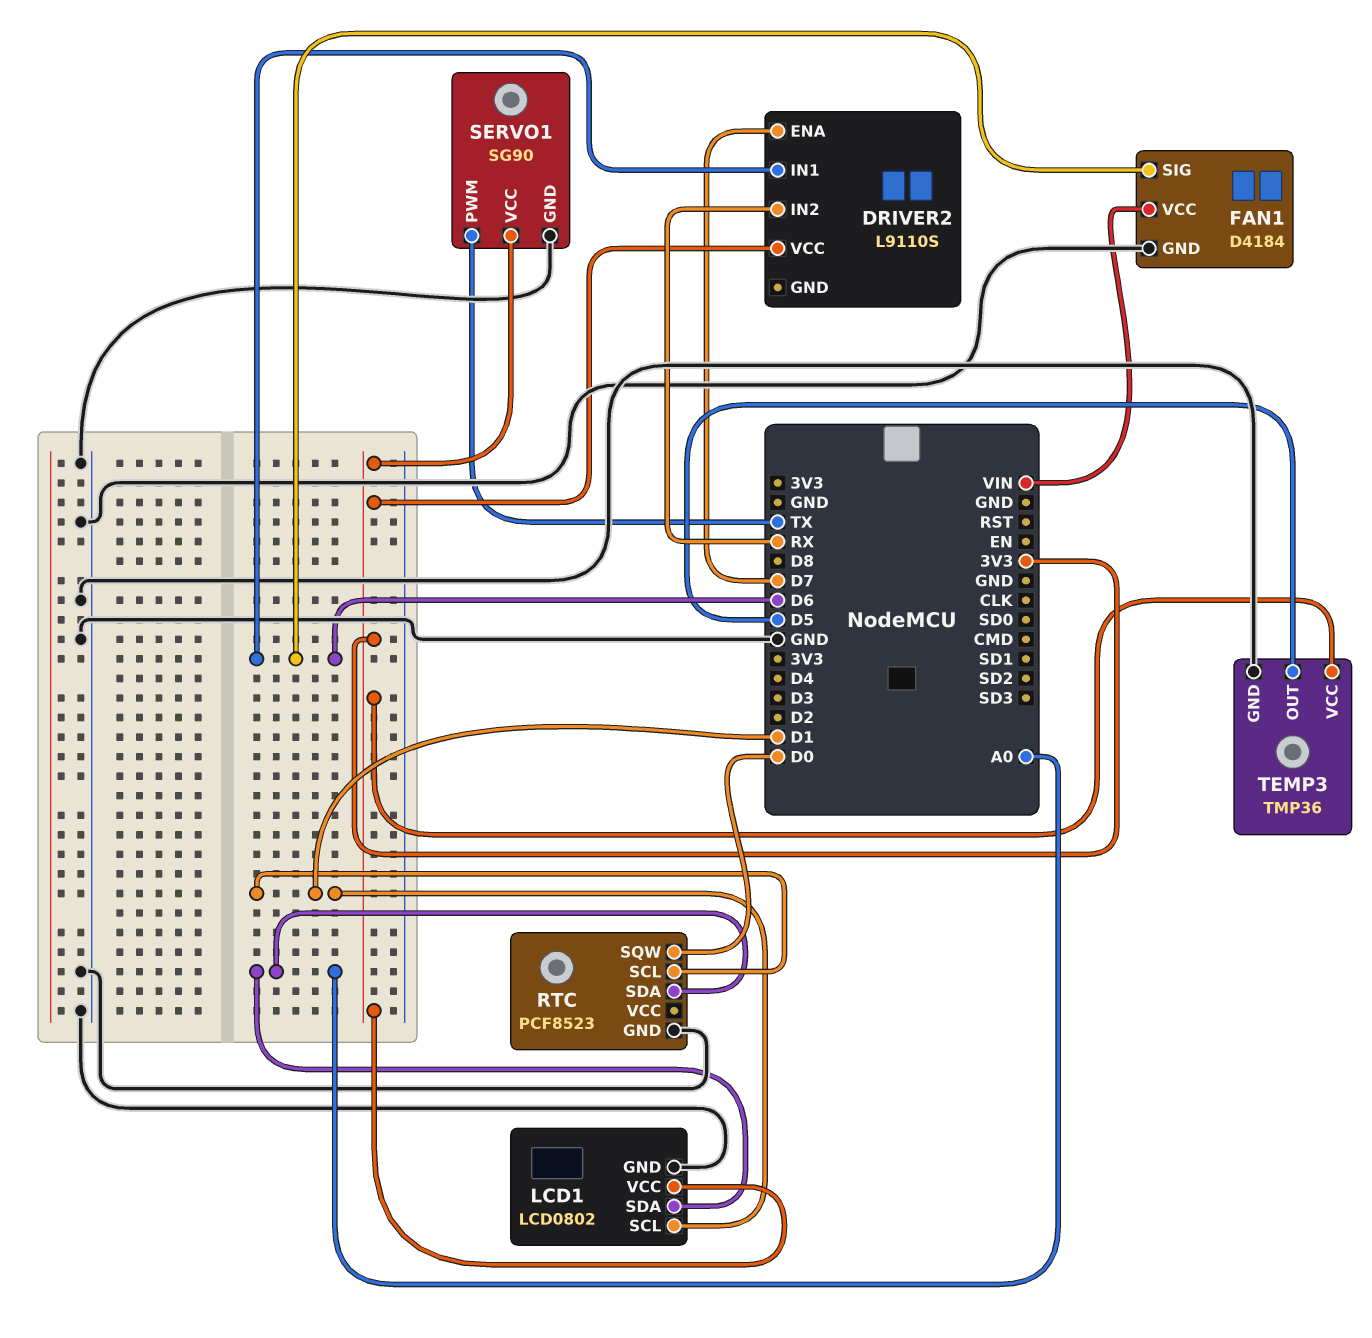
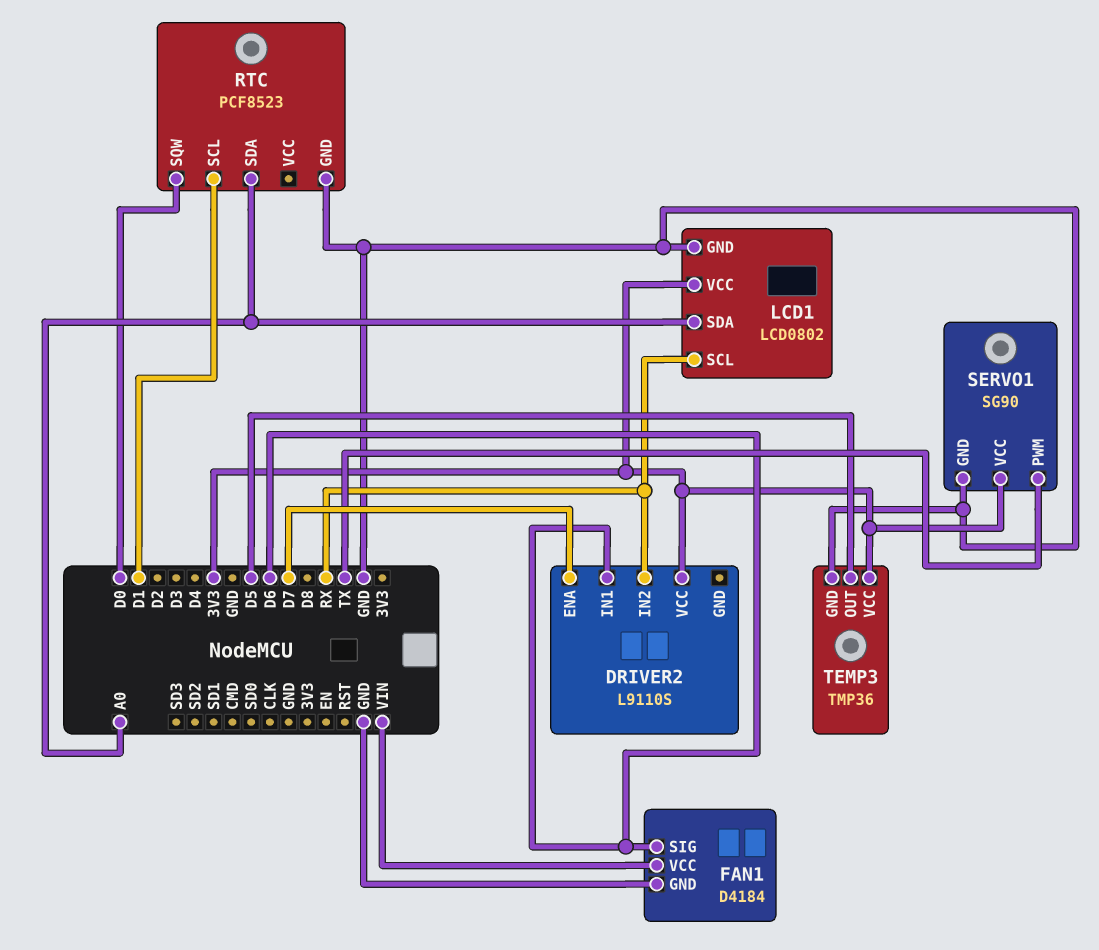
LCD1 pin SCL: D1 -> RX

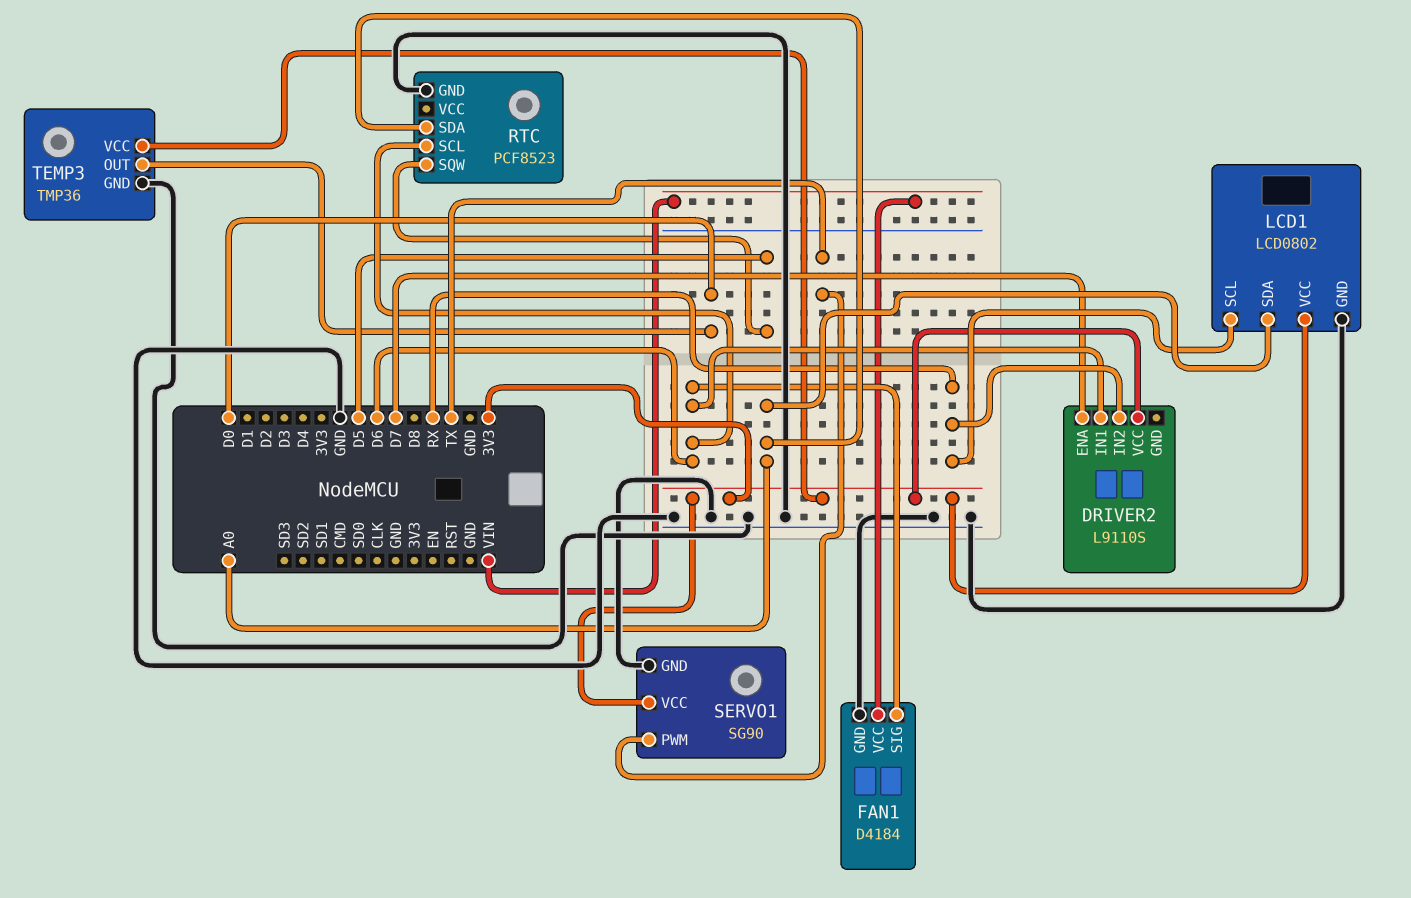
RTC pin SCL: D1 -> D6
RTC pin SQW: D0 -> D5
TEMP3 pin OUT: D5 -> D0

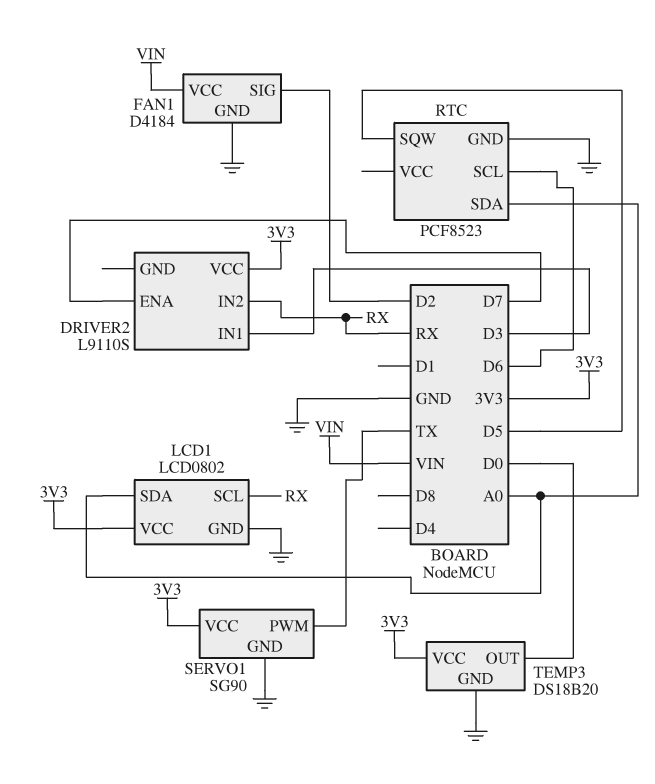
DRIVER2 pin IN1: D6 -> D3
FAN1 pin SIG: D6 -> D2
TEMP3: TMP36 -> DS18B20

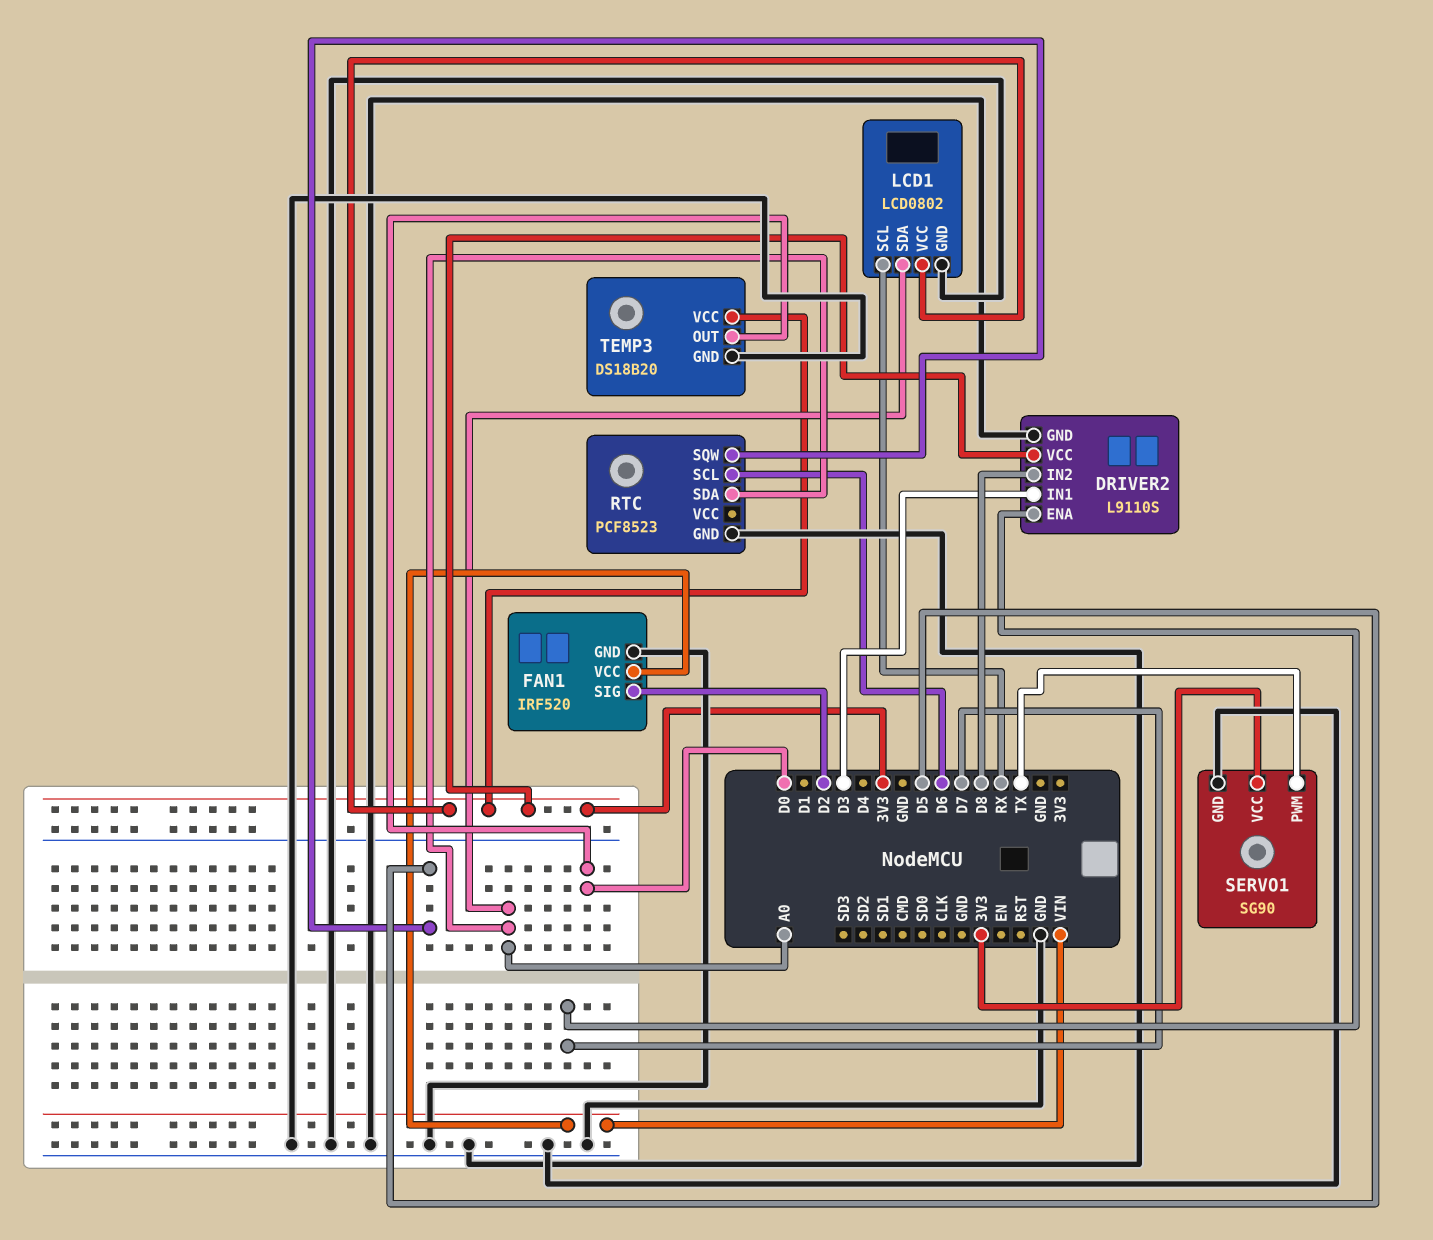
DRIVER2 pin GND: none -> GND
DRIVER2 pin IN2: RX -> D8
FAN1: D4184 -> IRF520

